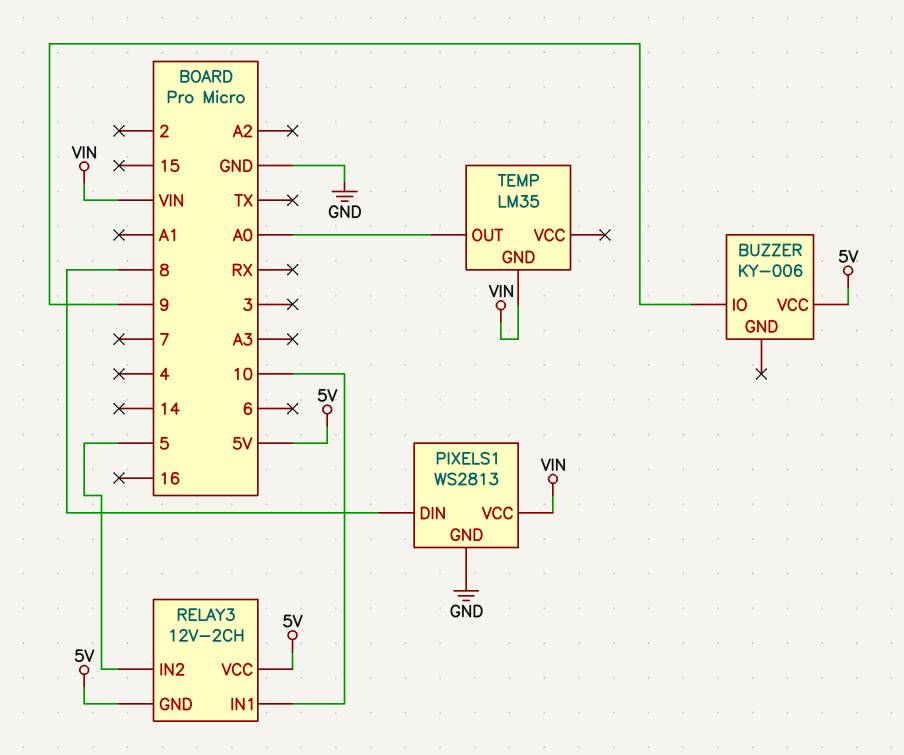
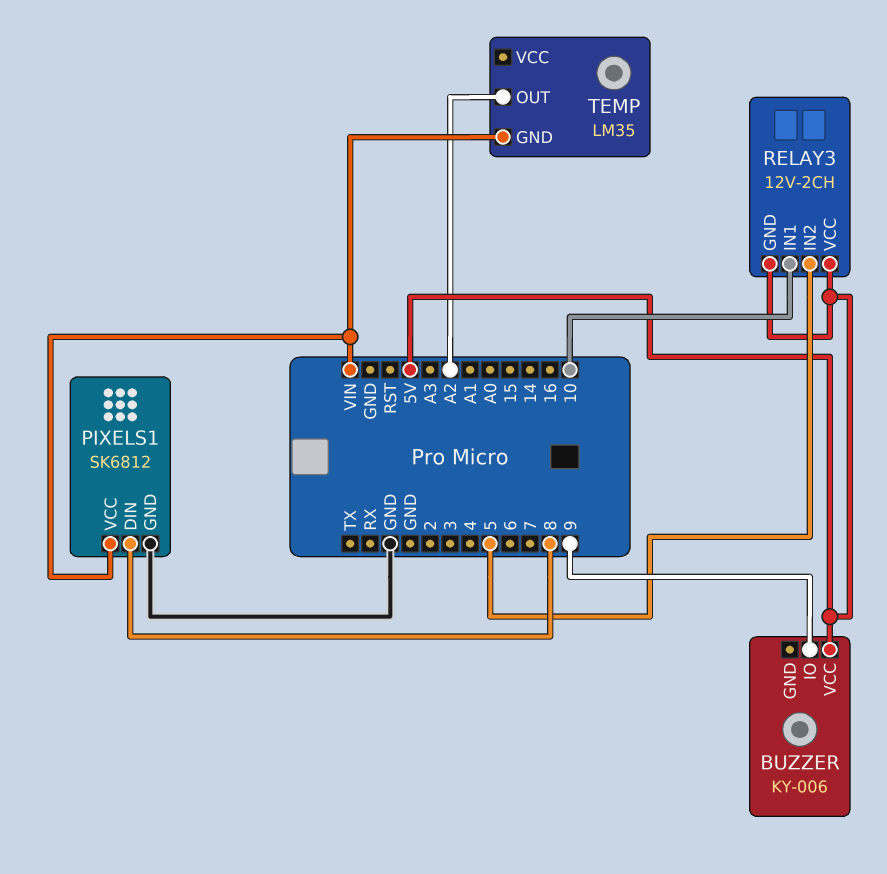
PIXELS1: WS2813 -> SK6812
TEMP pin OUT: A0 -> A2

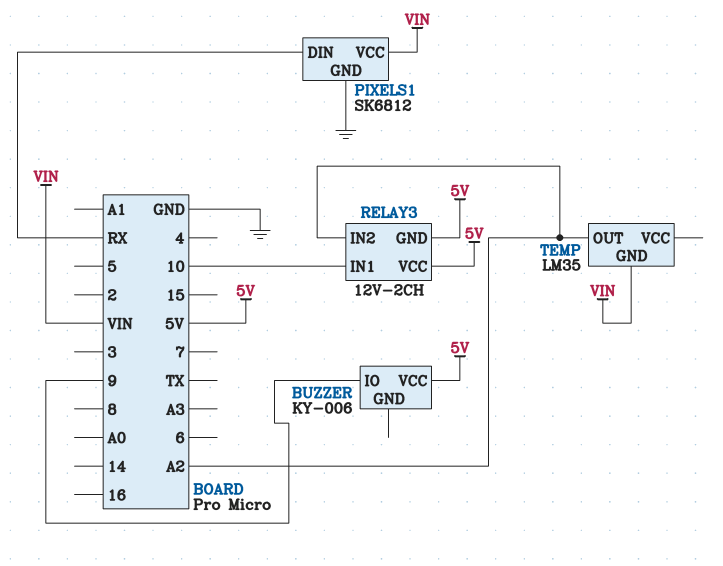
PIXELS1 pin DIN: 8 -> RX
RELAY3 pin IN2: 5 -> A2

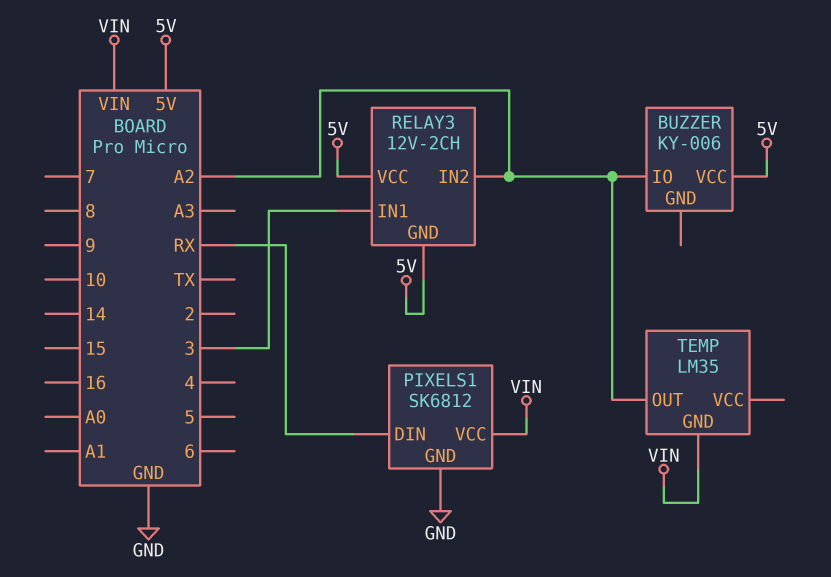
BUZZER pin IO: 9 -> A2
RELAY3 pin IN1: 10 -> 3

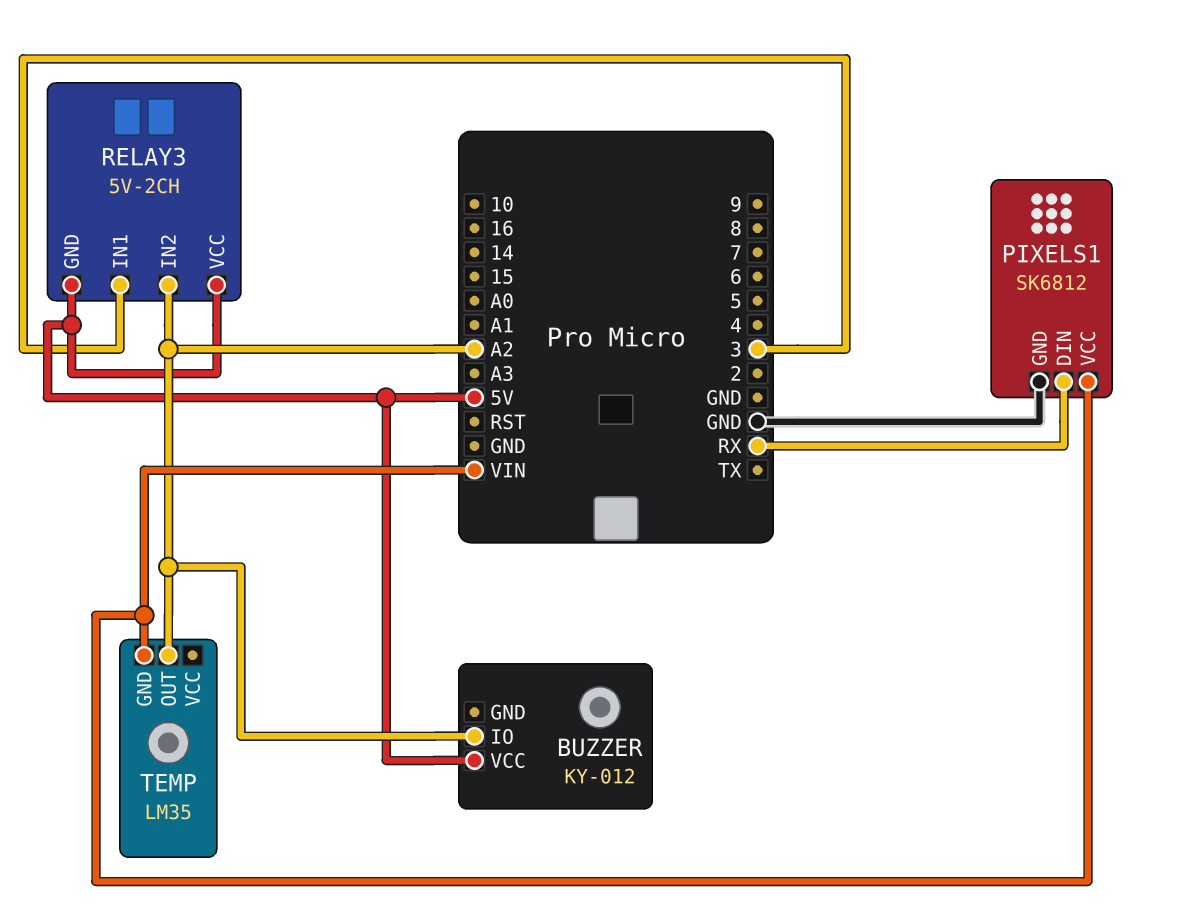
BUZZER: KY-006 -> KY-012
RELAY3: 12V-2CH -> 5V-2CH

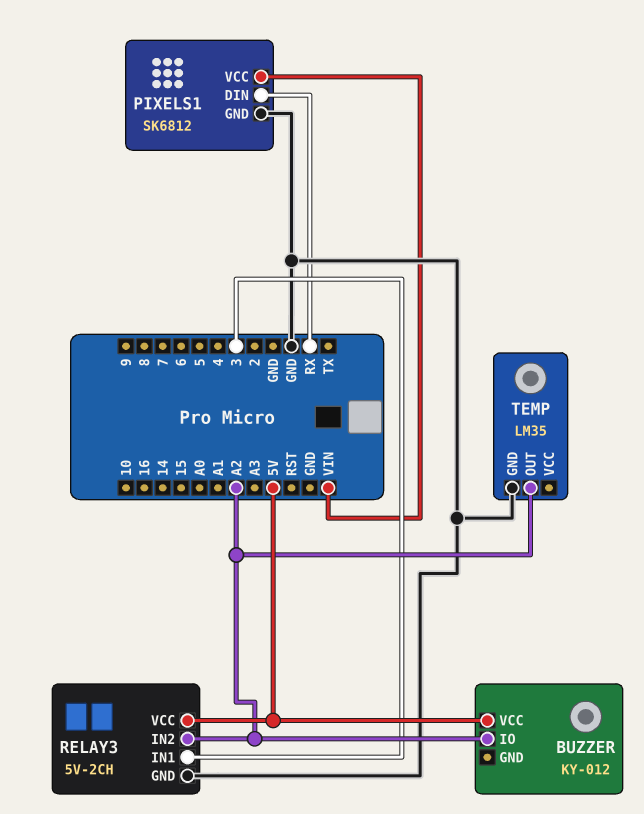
RELAY3 pin GND: 5V -> GND
TEMP pin GND: VIN -> GND

